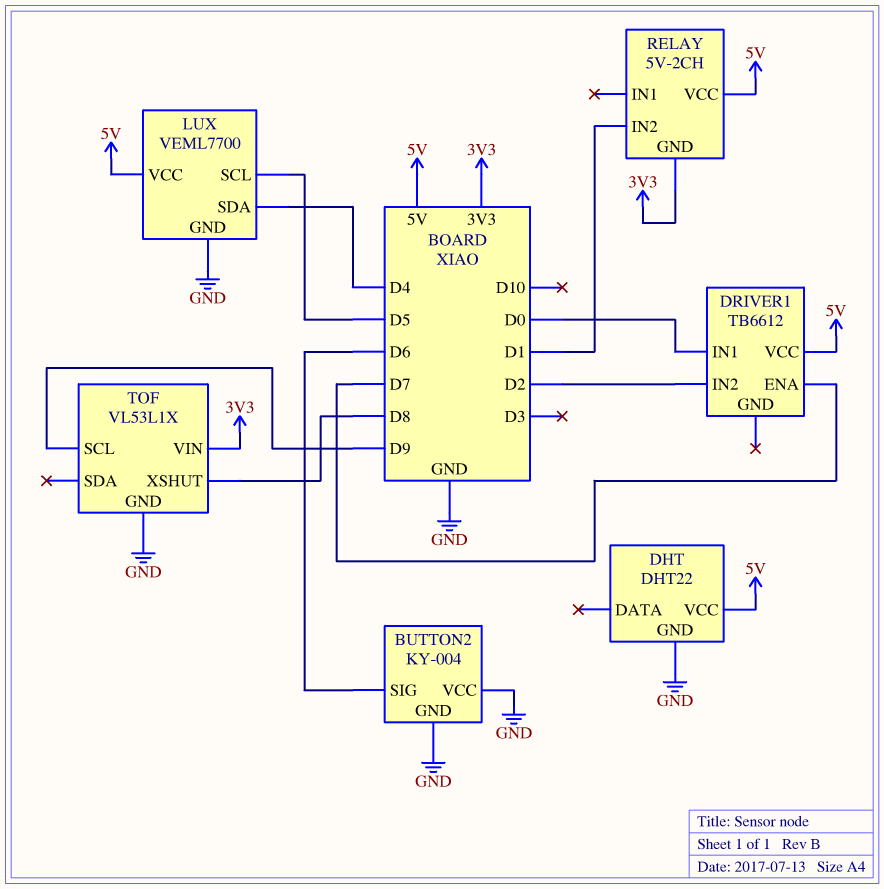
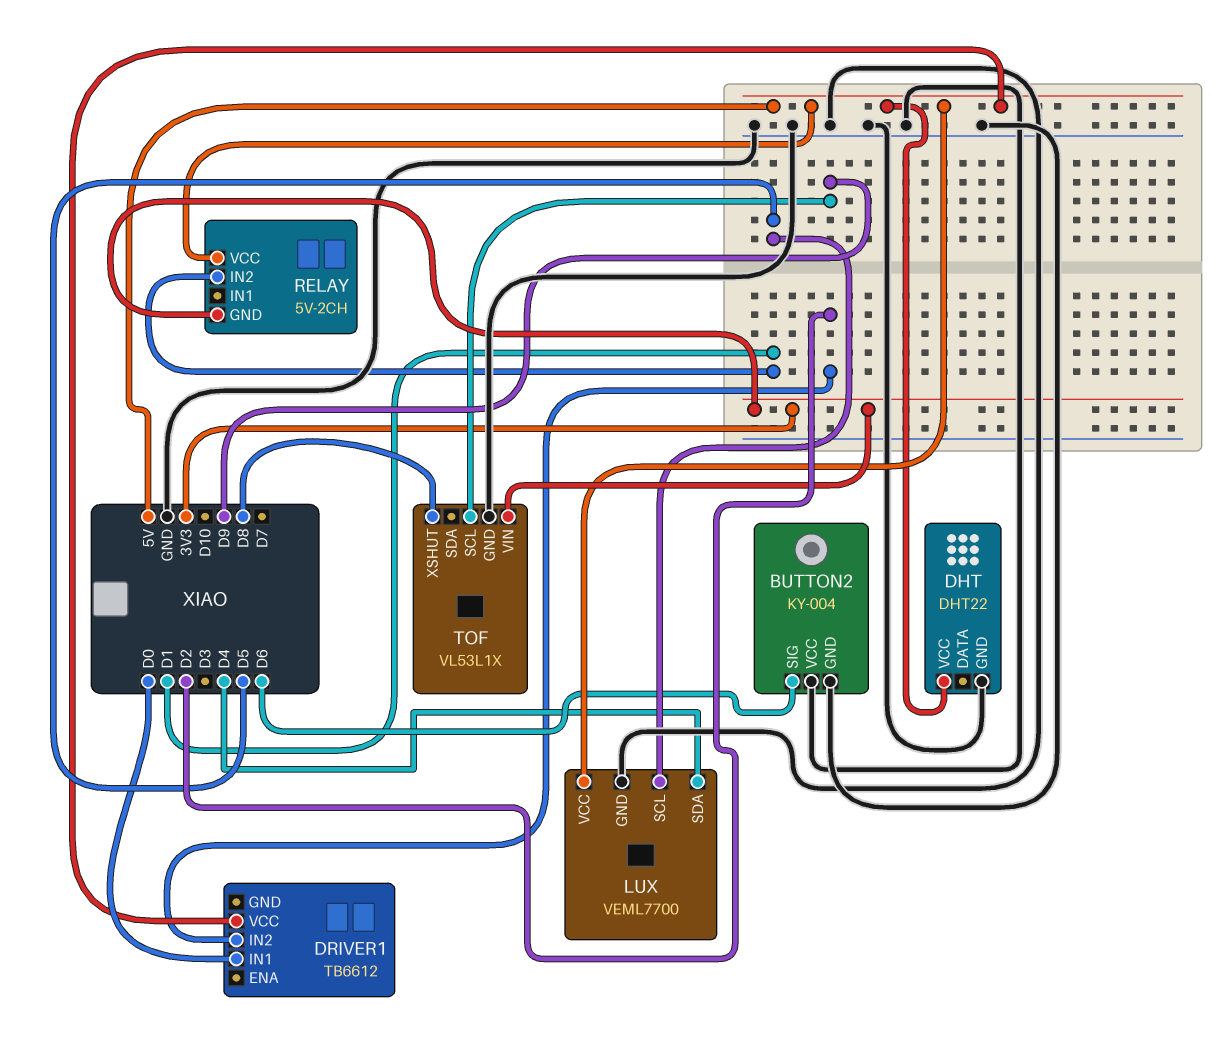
DRIVER1 pin ENA: D7 -> none

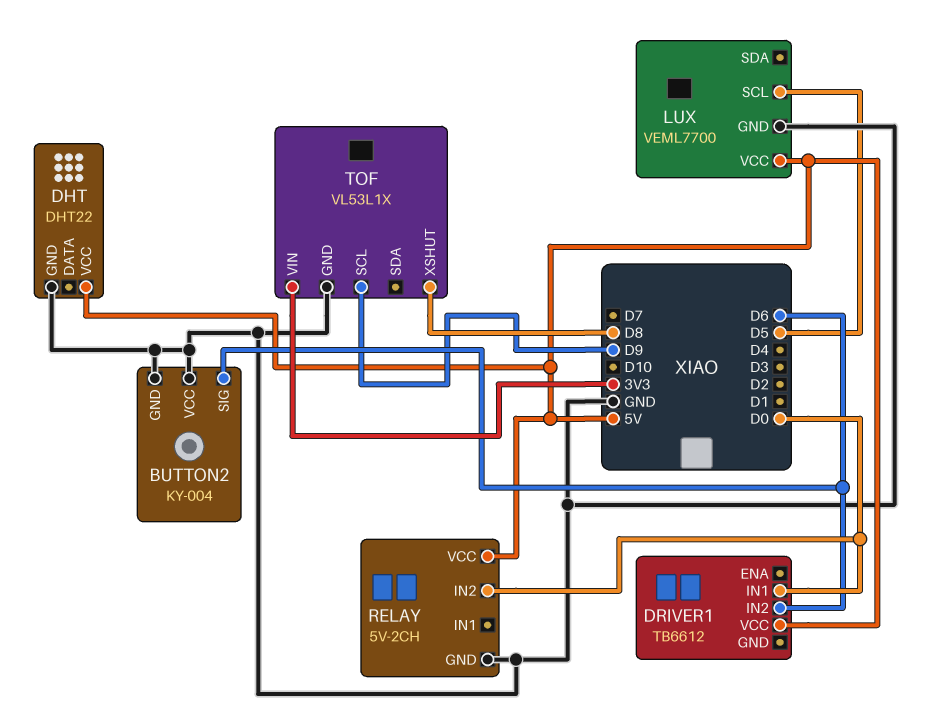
DRIVER1 pin IN2: D2 -> D6
LUX pin SDA: D4 -> none
RELAY pin GND: 3V3 -> GND
RELAY pin IN2: D1 -> D0

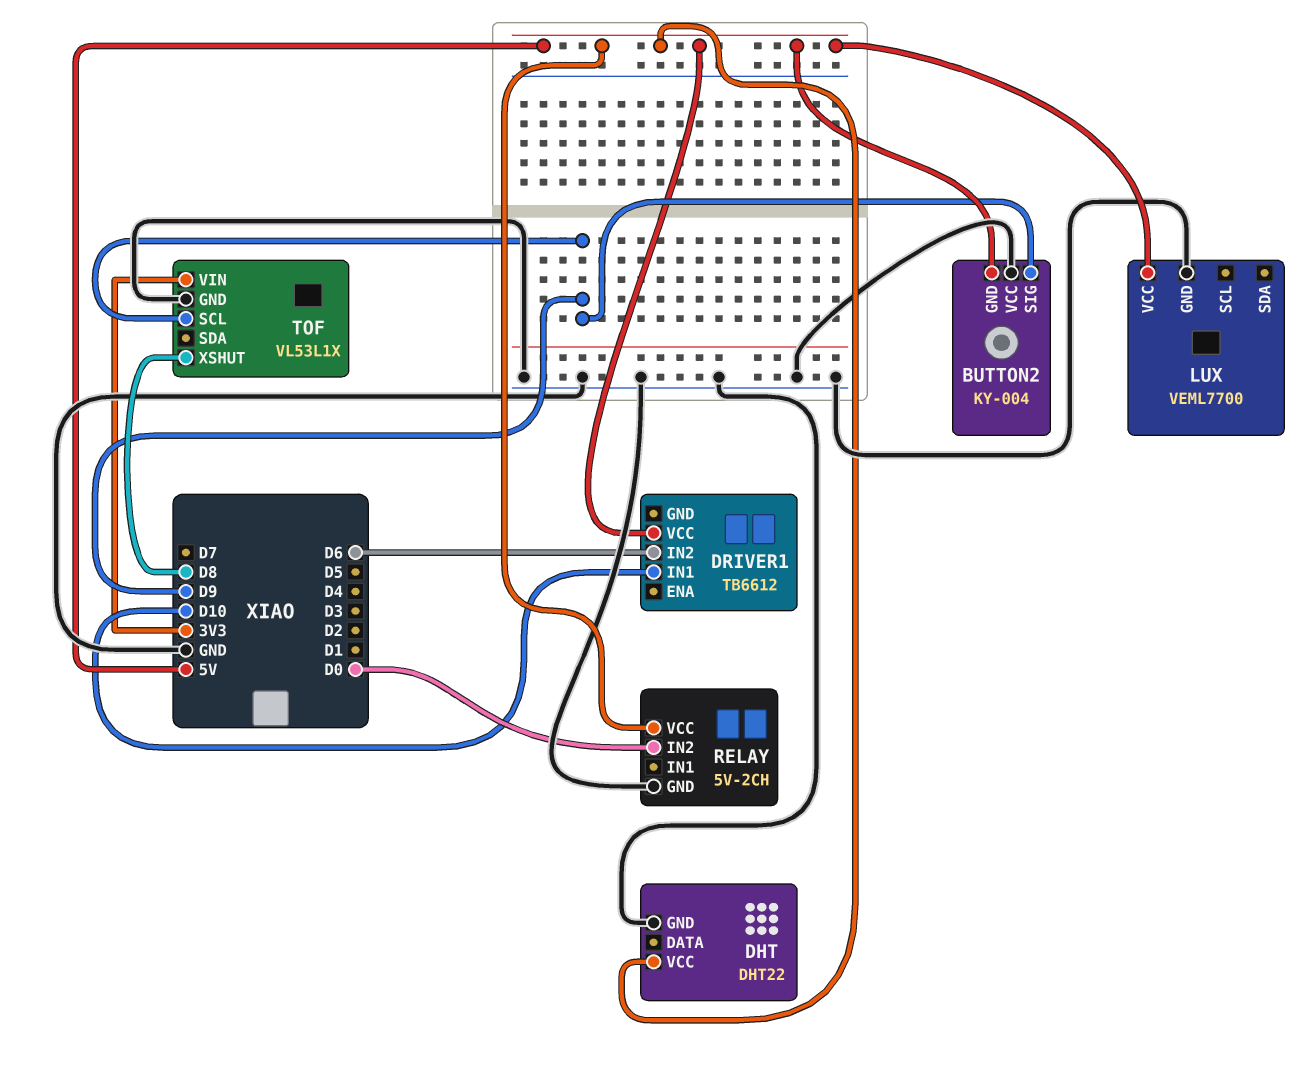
BUTTON2 pin GND: GND -> 5V
BUTTON2 pin SIG: D6 -> D9
DRIVER1 pin IN1: D0 -> D10
LUX pin SCL: D5 -> none

